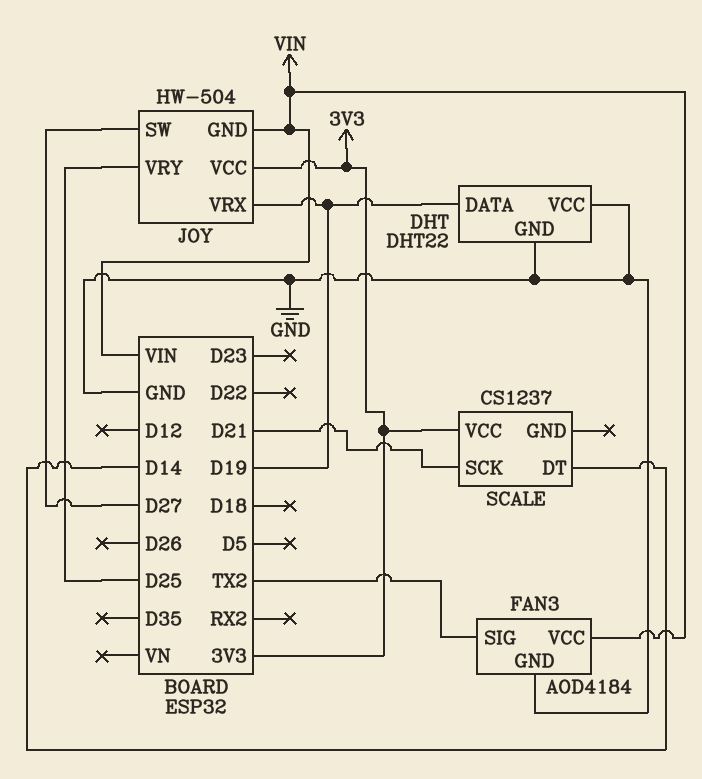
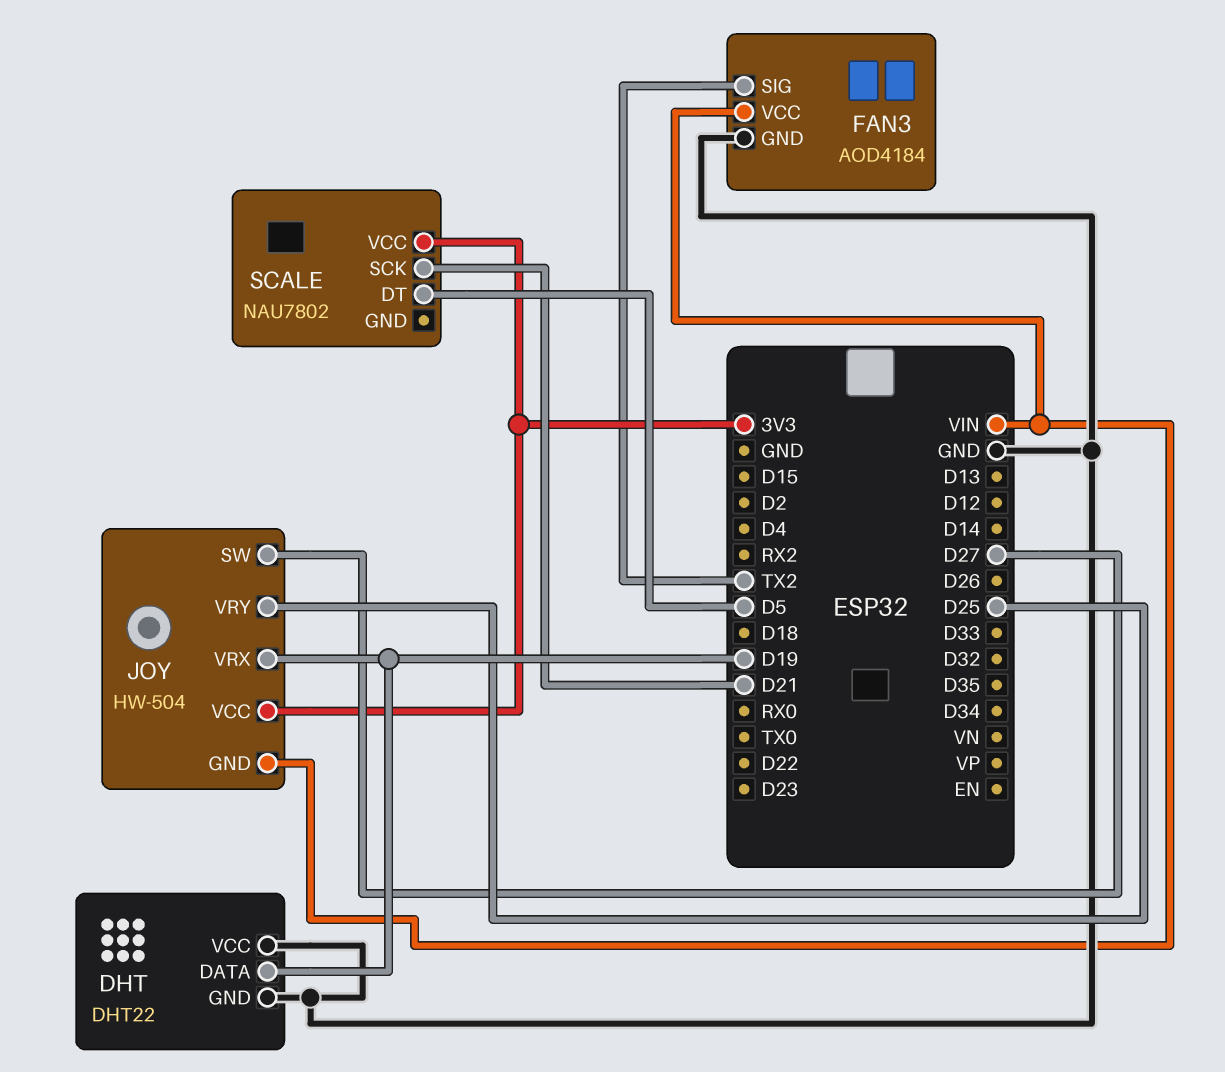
SCALE: CS1237 -> NAU7802
SCALE pin DT: D14 -> D5

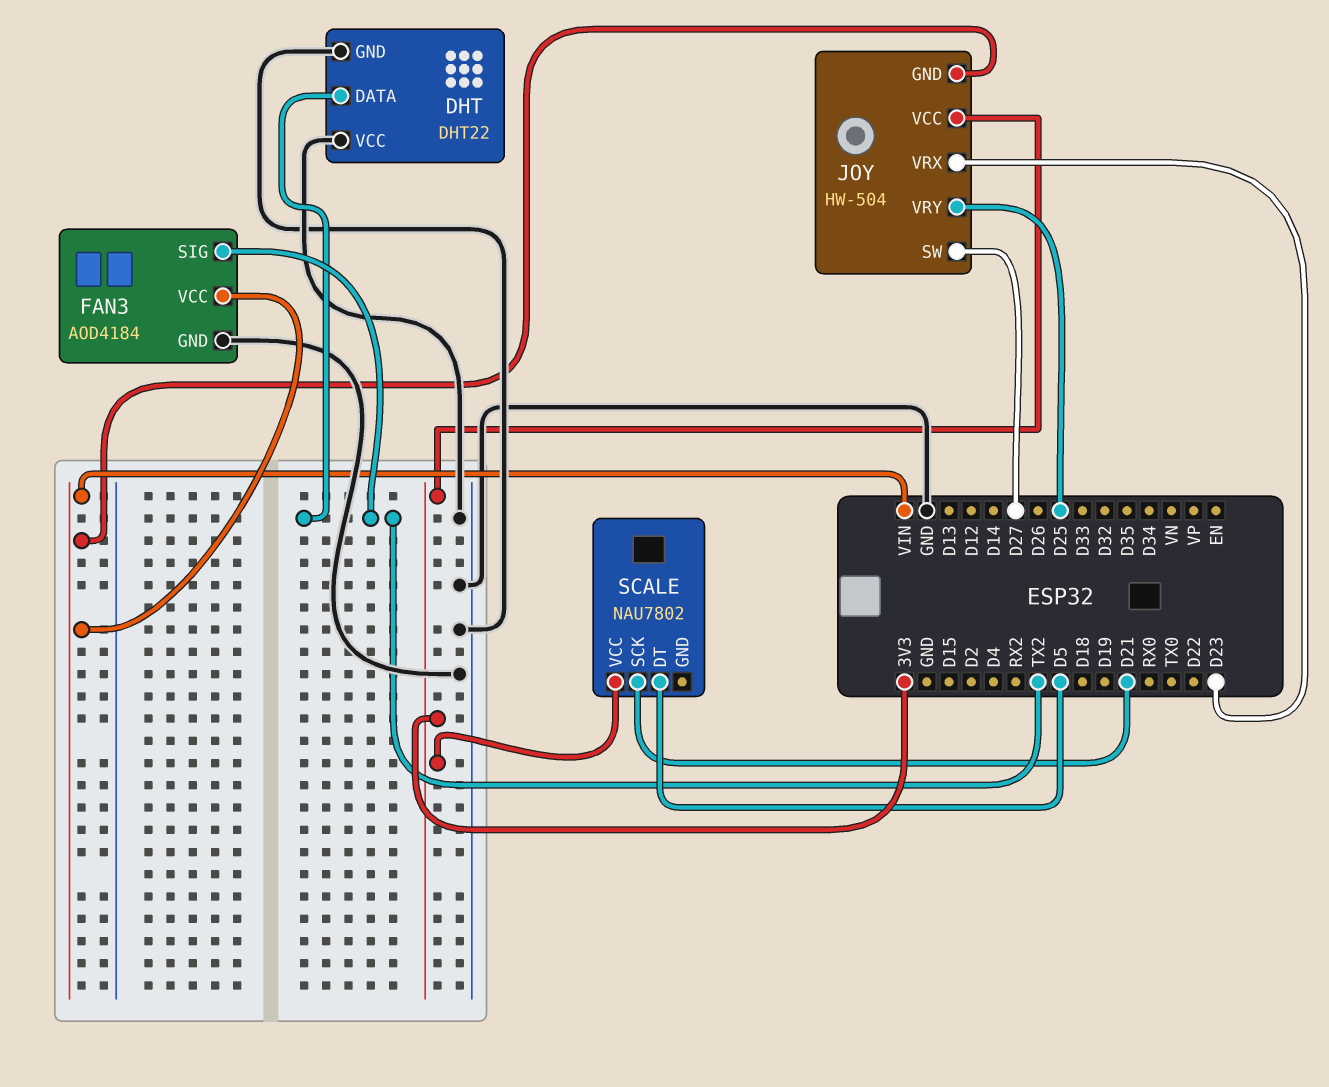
DHT pin DATA: D19 -> TX2
JOY pin VRX: D19 -> D23

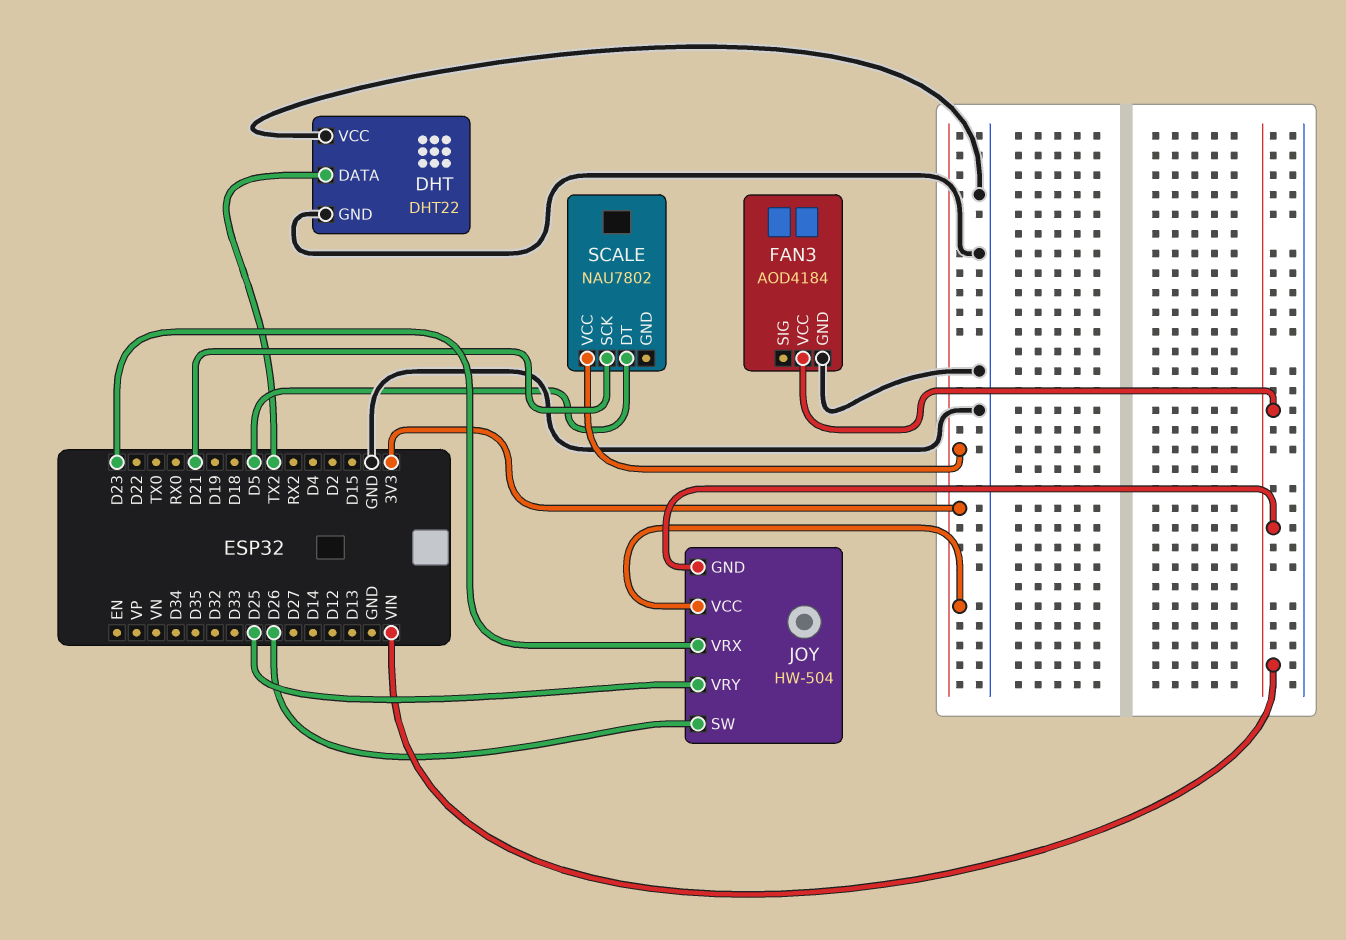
FAN3 pin SIG: TX2 -> none
JOY pin SW: D27 -> D26

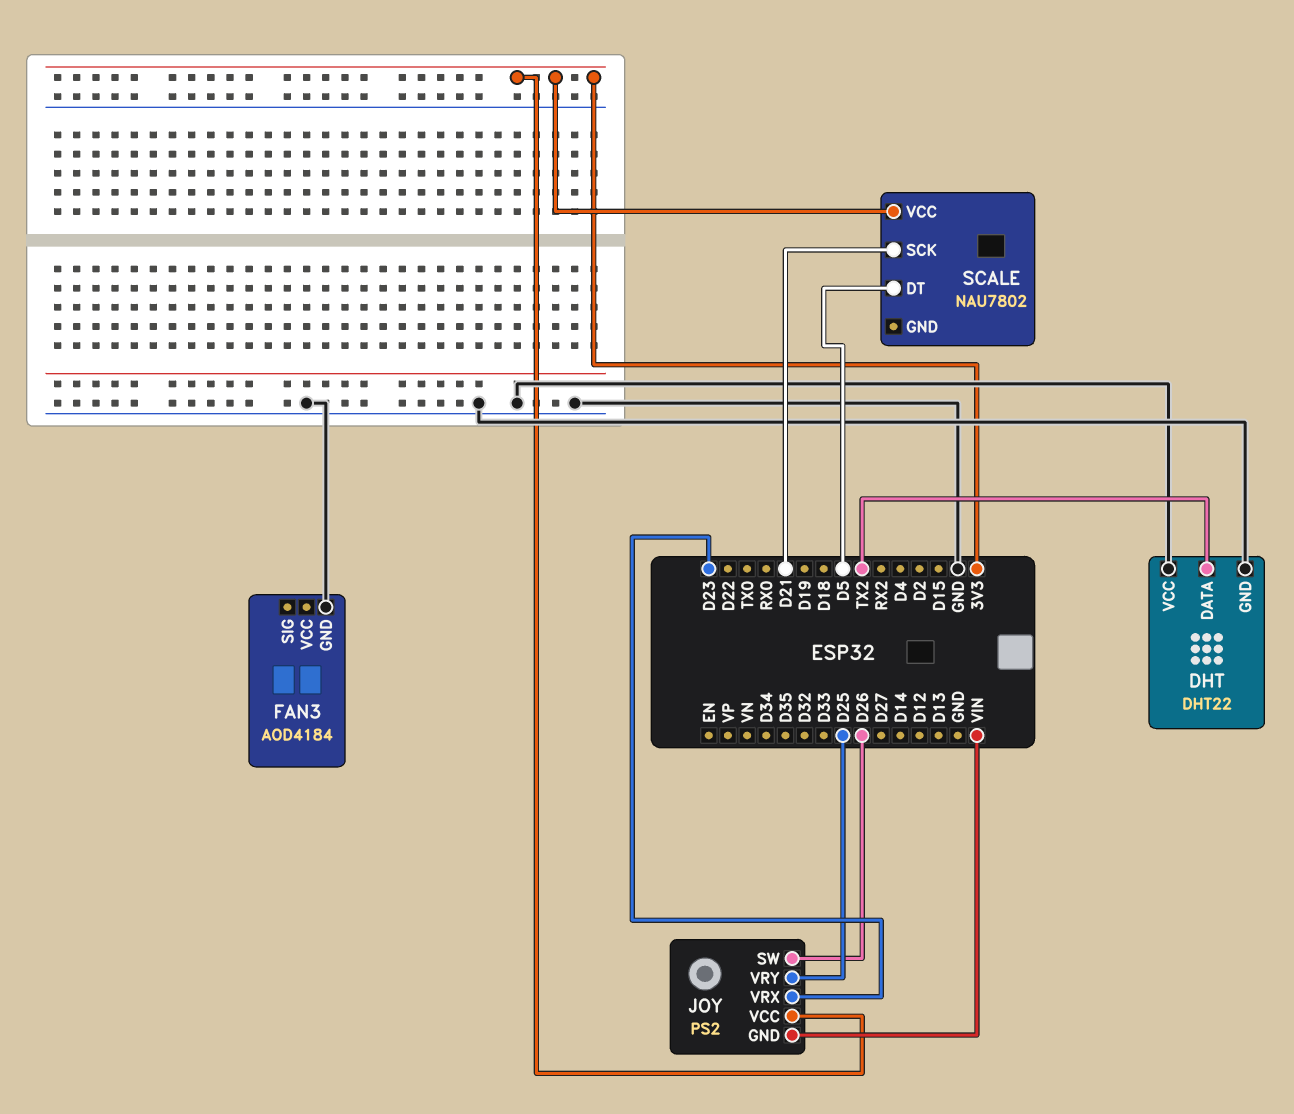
FAN3 pin VCC: VIN -> none
JOY: HW-504 -> PS2

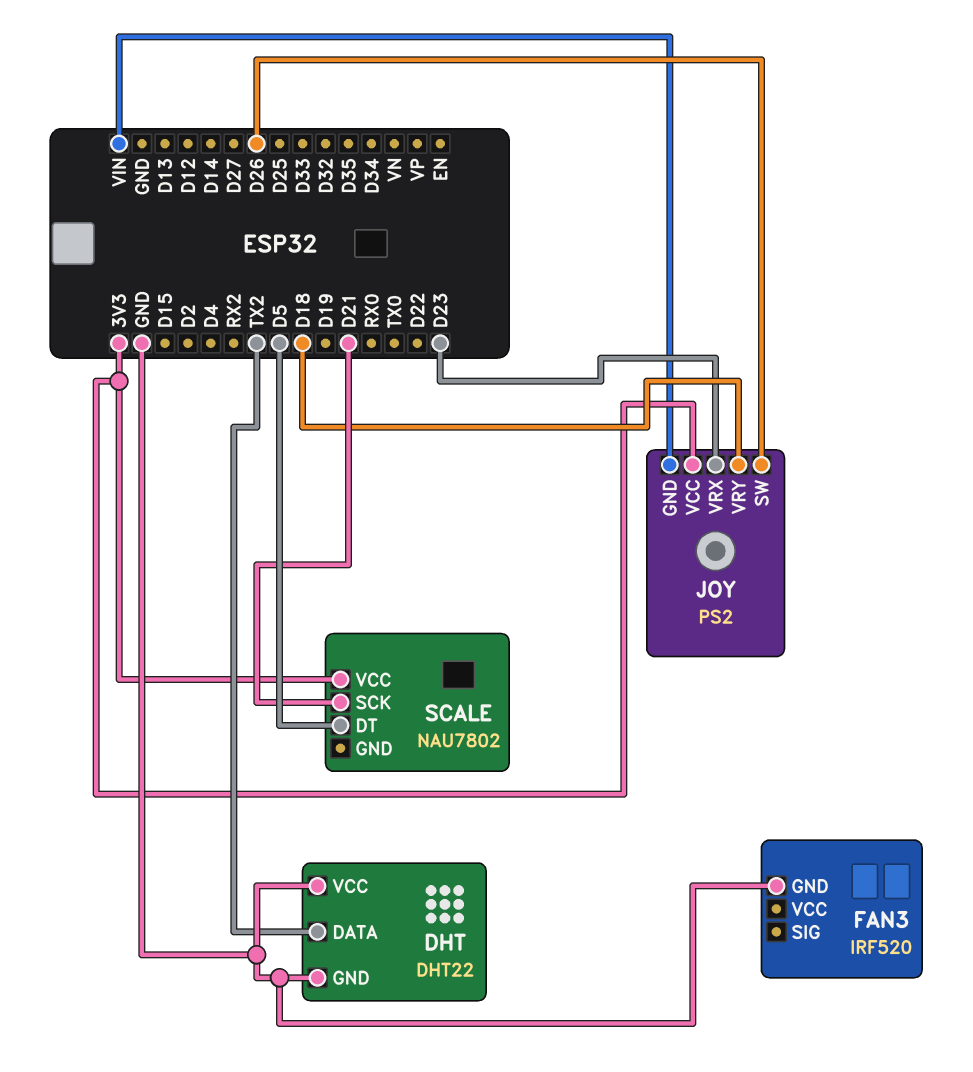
FAN3: AOD4184 -> IRF520
JOY pin VRY: D25 -> D18

